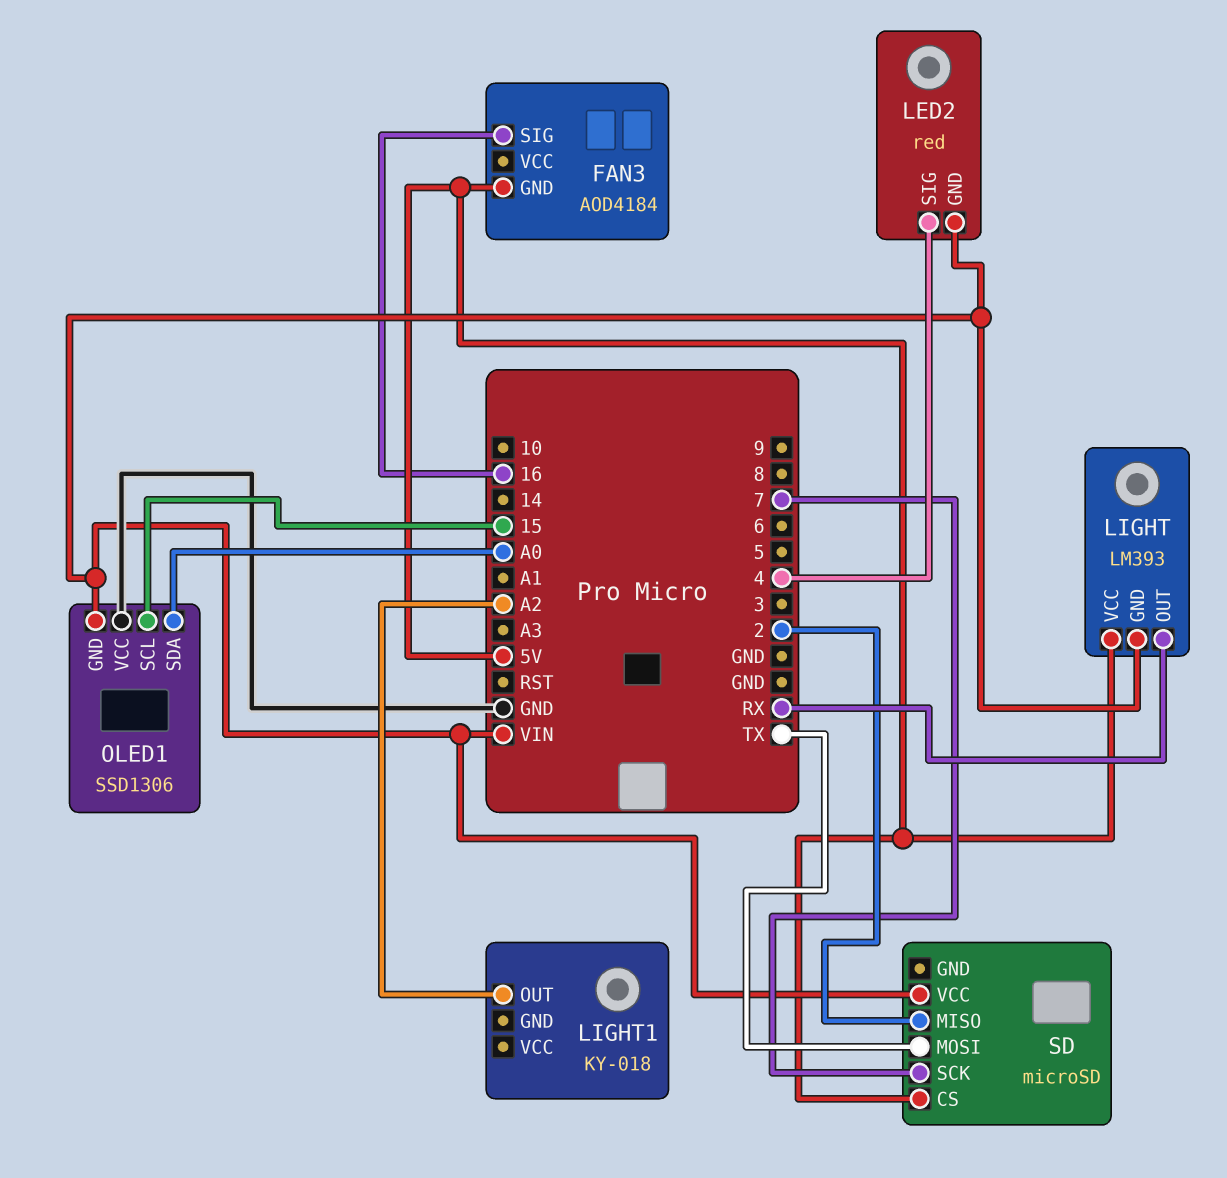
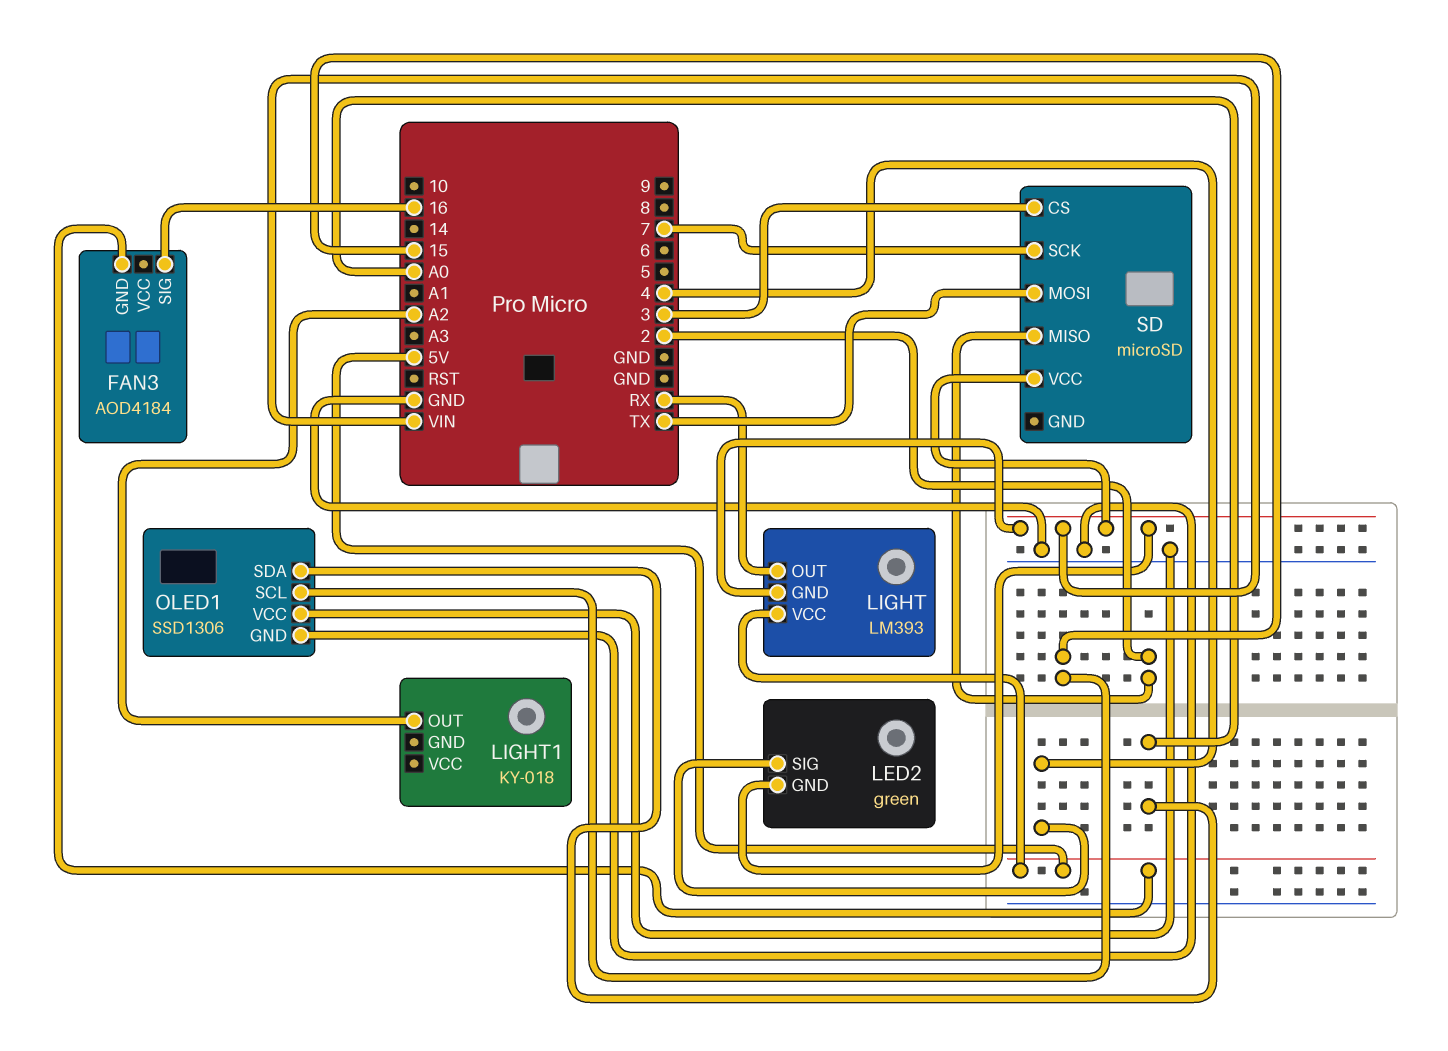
LED2: red -> green
OLED1 pin GND: VIN -> GND
SD pin CS: 5V -> 3

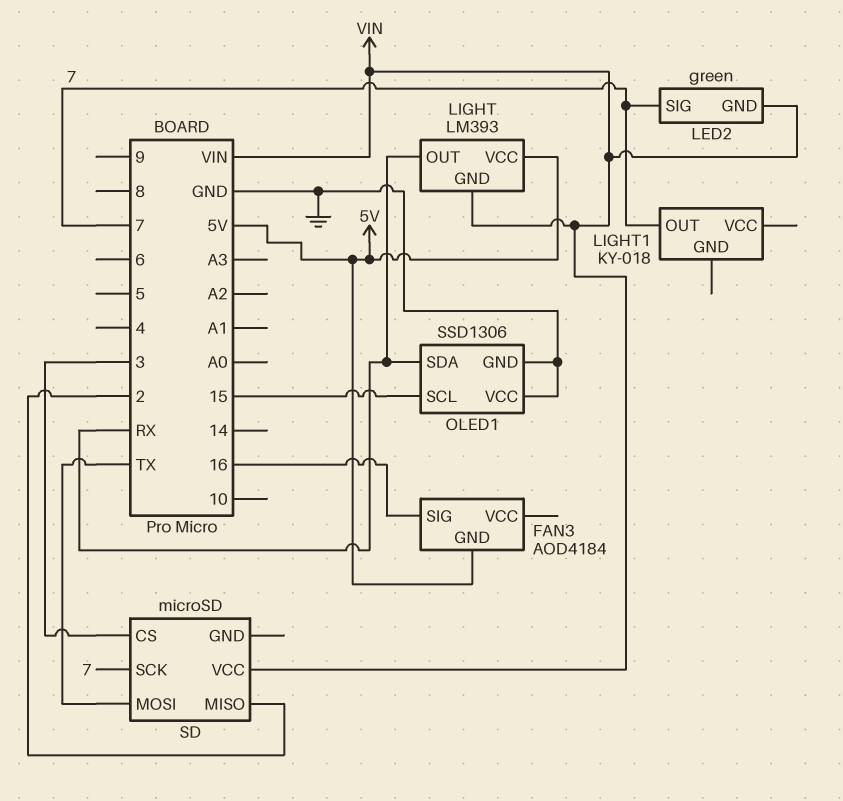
LED2 pin SIG: 4 -> 7
LIGHT1 pin OUT: A2 -> 7
OLED1 pin SDA: A0 -> RX

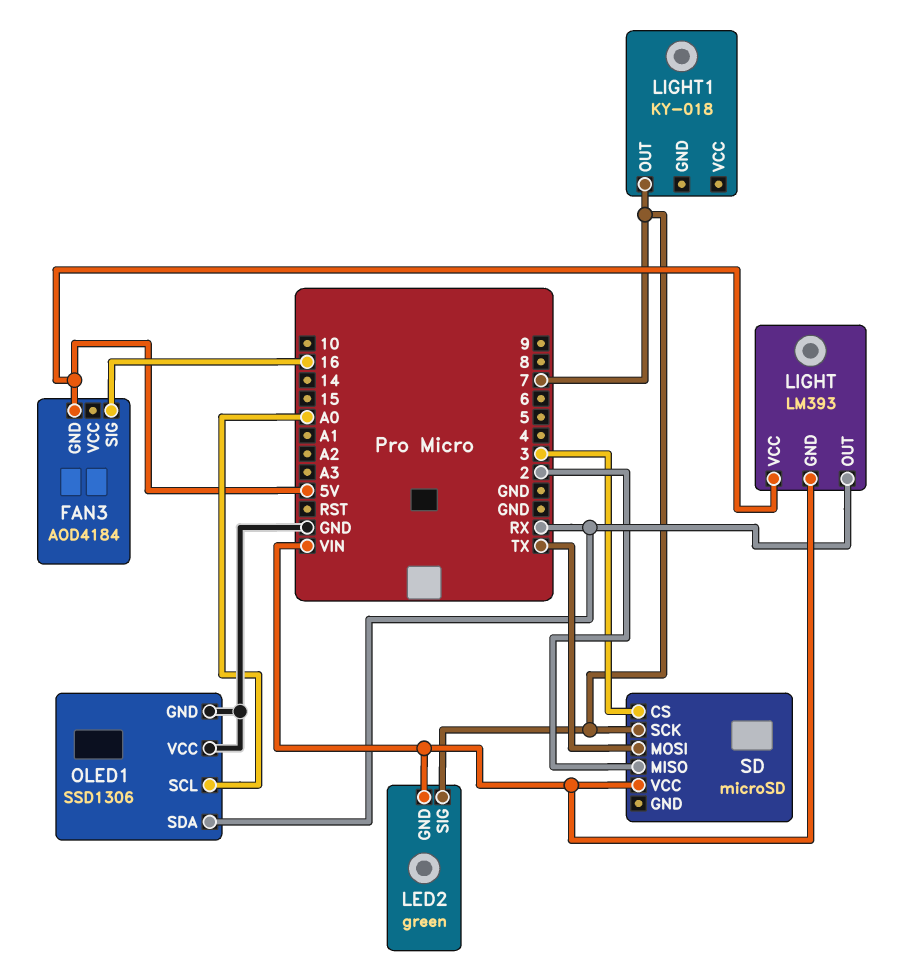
OLED1 pin SCL: 15 -> A0

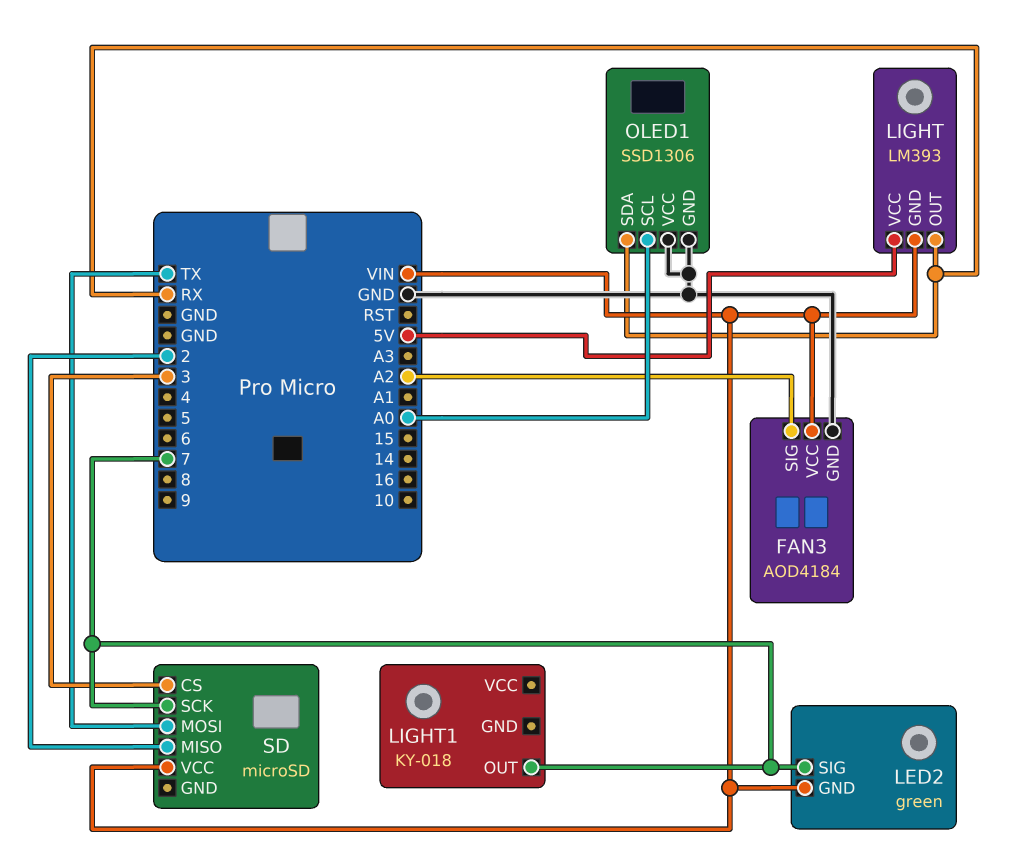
FAN3 pin GND: 5V -> GND
FAN3 pin SIG: 16 -> A2
FAN3 pin VCC: none -> VIN

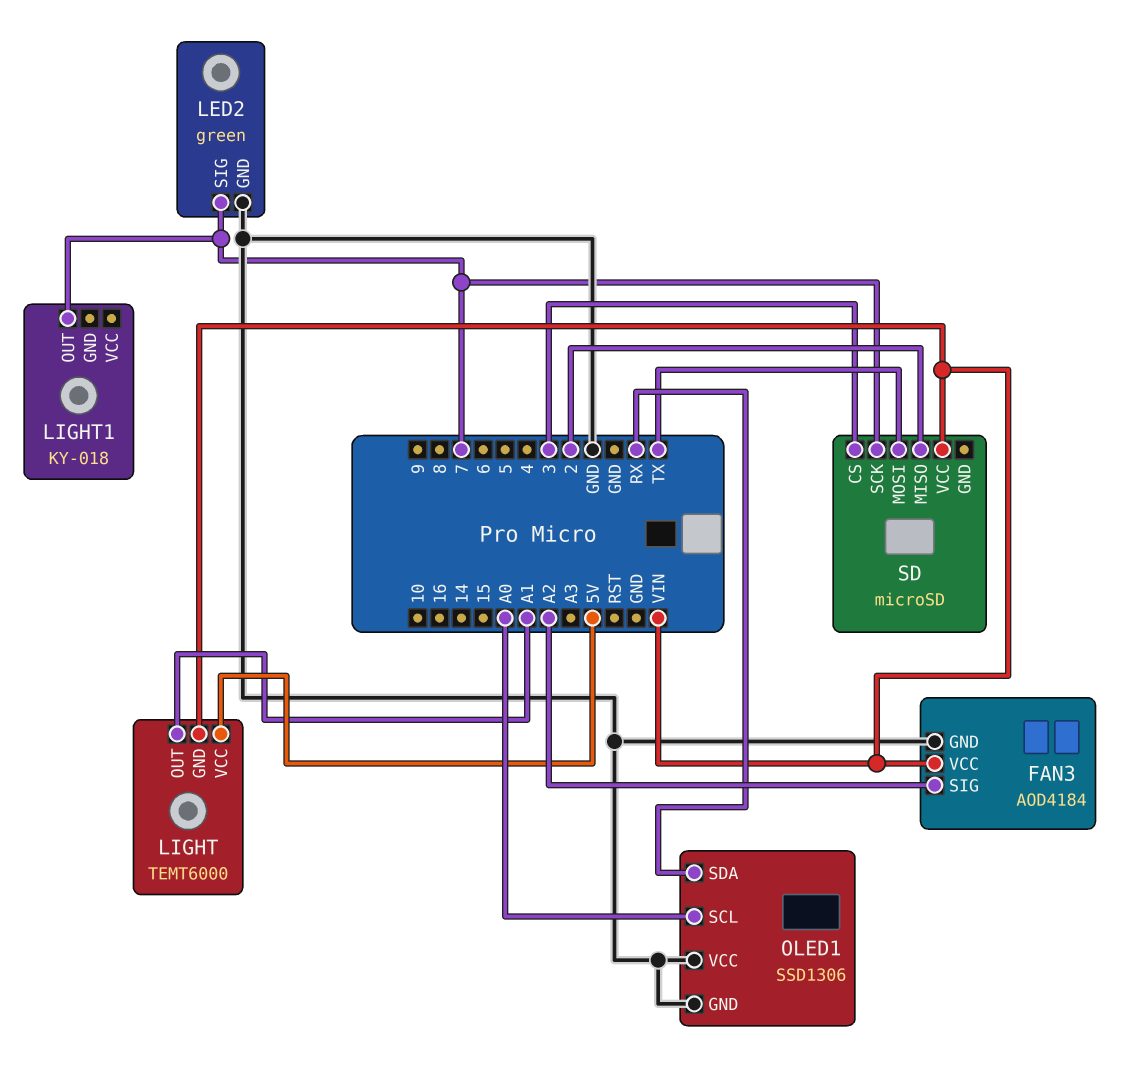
LED2 pin GND: VIN -> GND
LIGHT: LM393 -> TEMT6000
LIGHT pin OUT: RX -> A1

